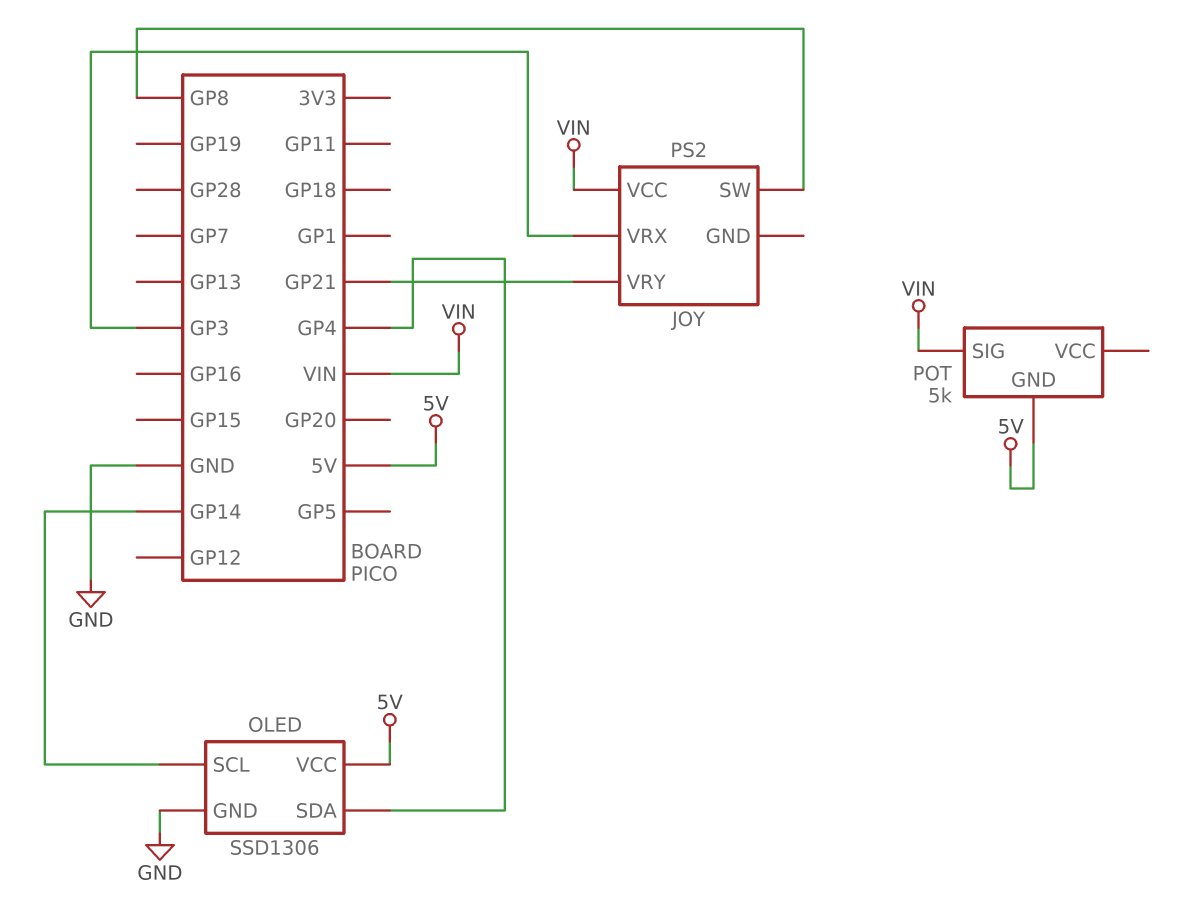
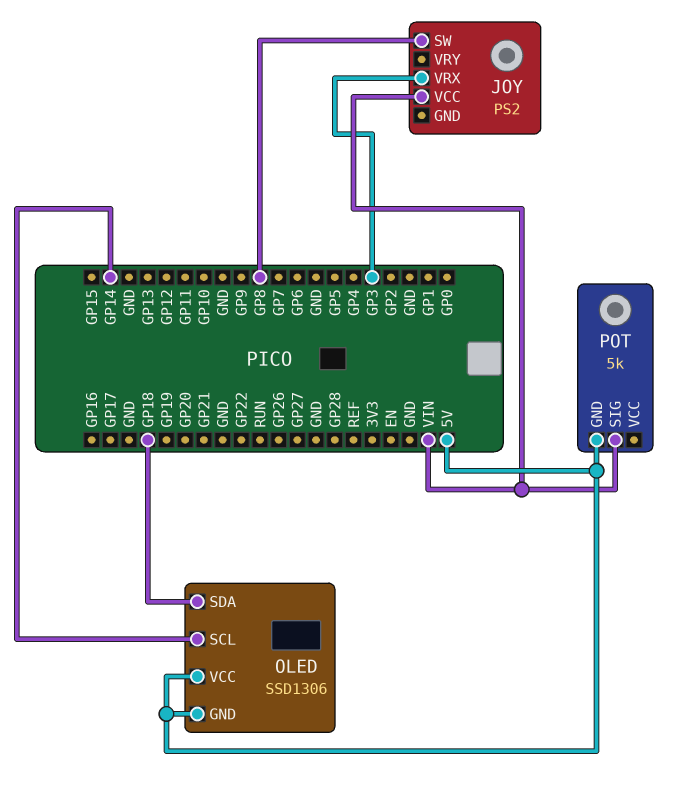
JOY pin VRY: GP21 -> none
OLED pin GND: GND -> 5V
OLED pin SDA: GP4 -> GP18

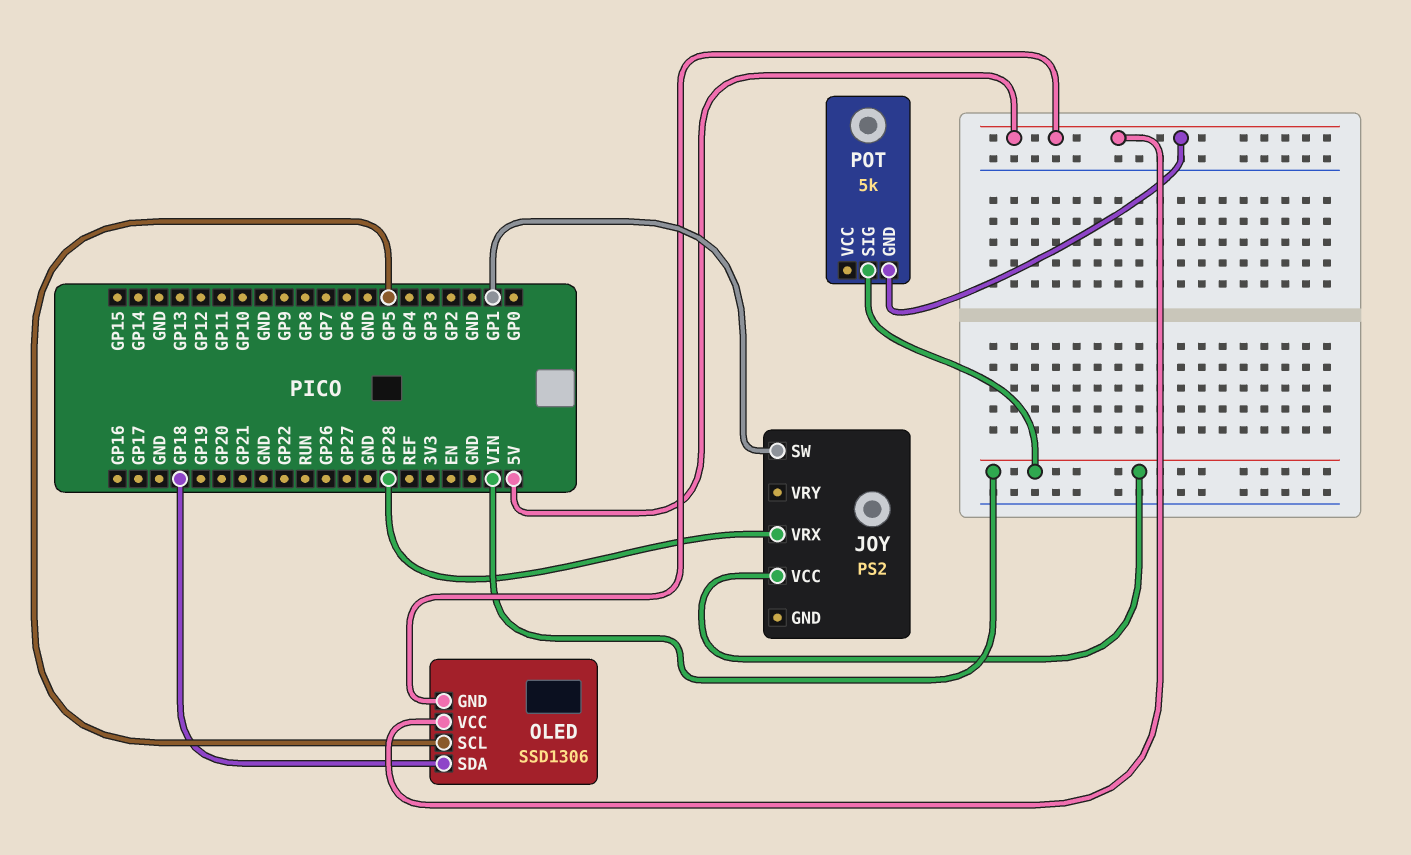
JOY pin SW: GP8 -> GP1
JOY pin VRX: GP3 -> GP28
OLED pin SCL: GP14 -> GP5

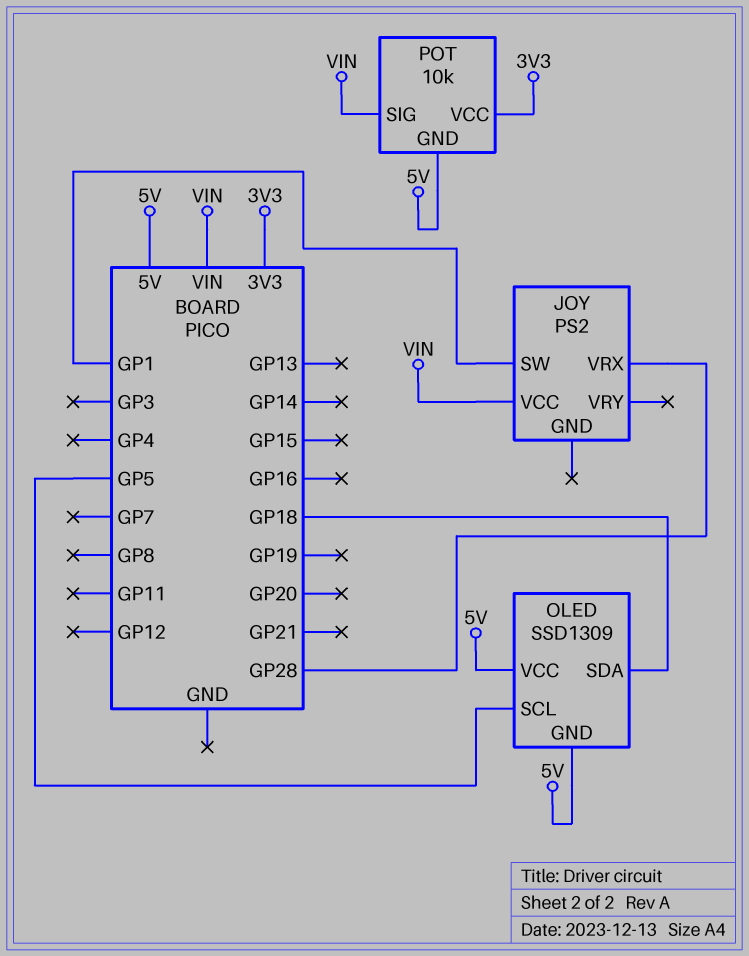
OLED: SSD1306 -> SSD1309
POT: 5k -> 10k
POT pin VCC: none -> 3V3

